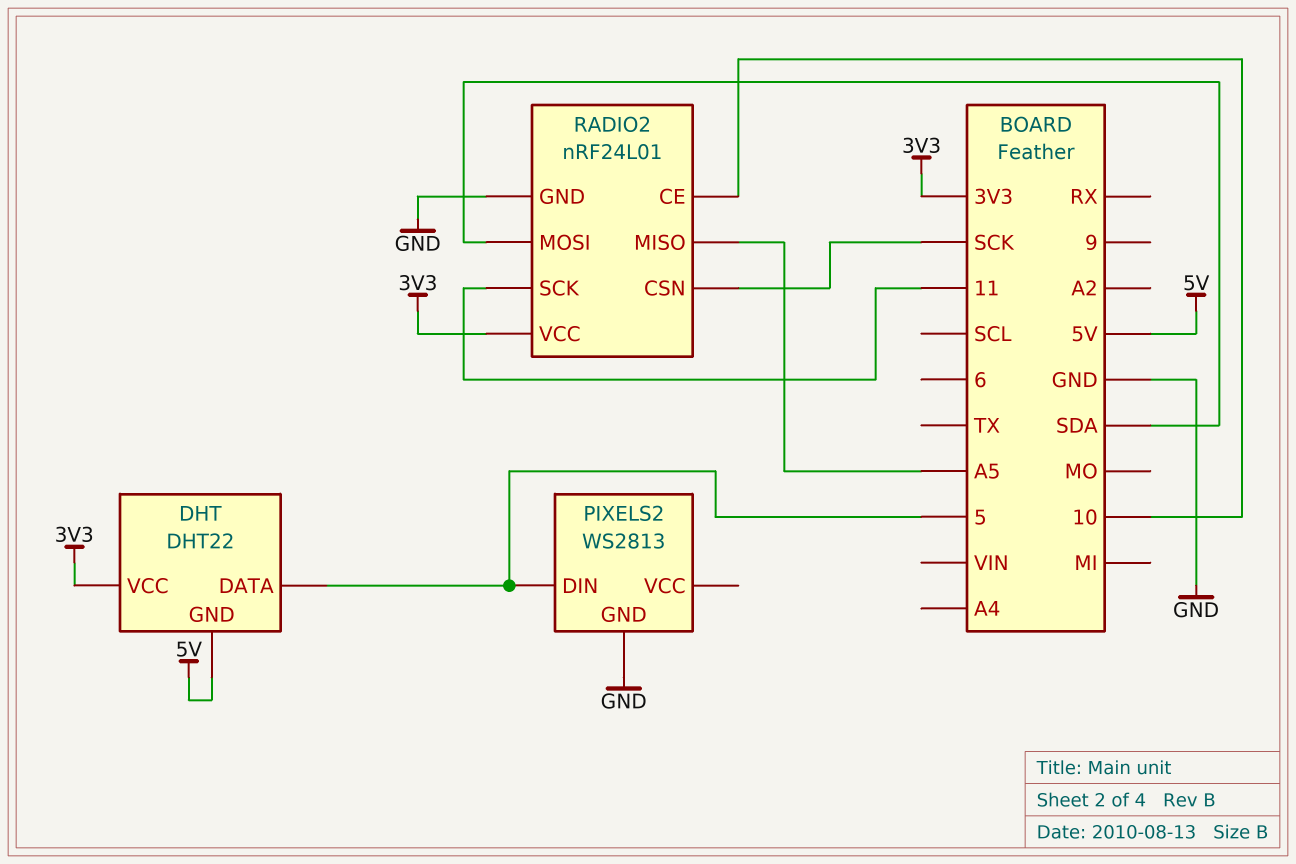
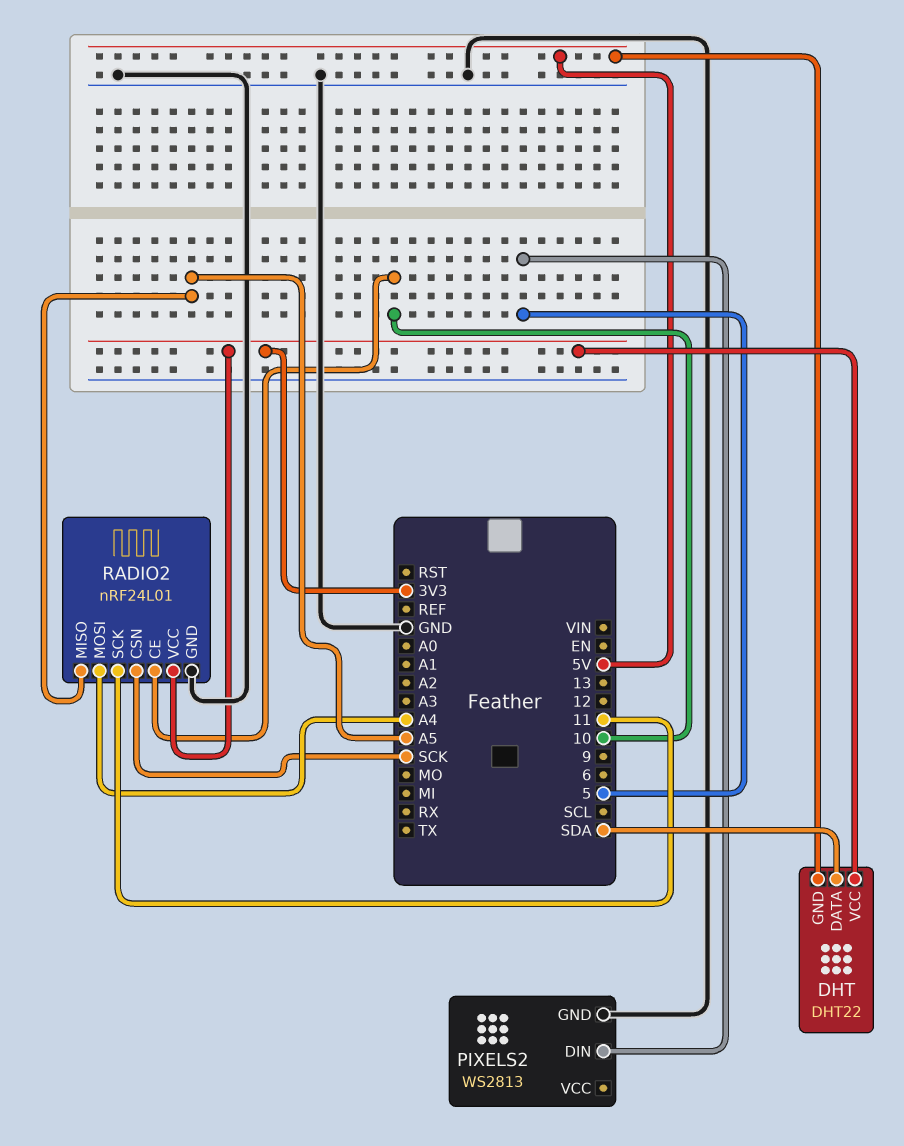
DHT pin DATA: 5 -> SDA
RADIO2 pin MOSI: SDA -> A4

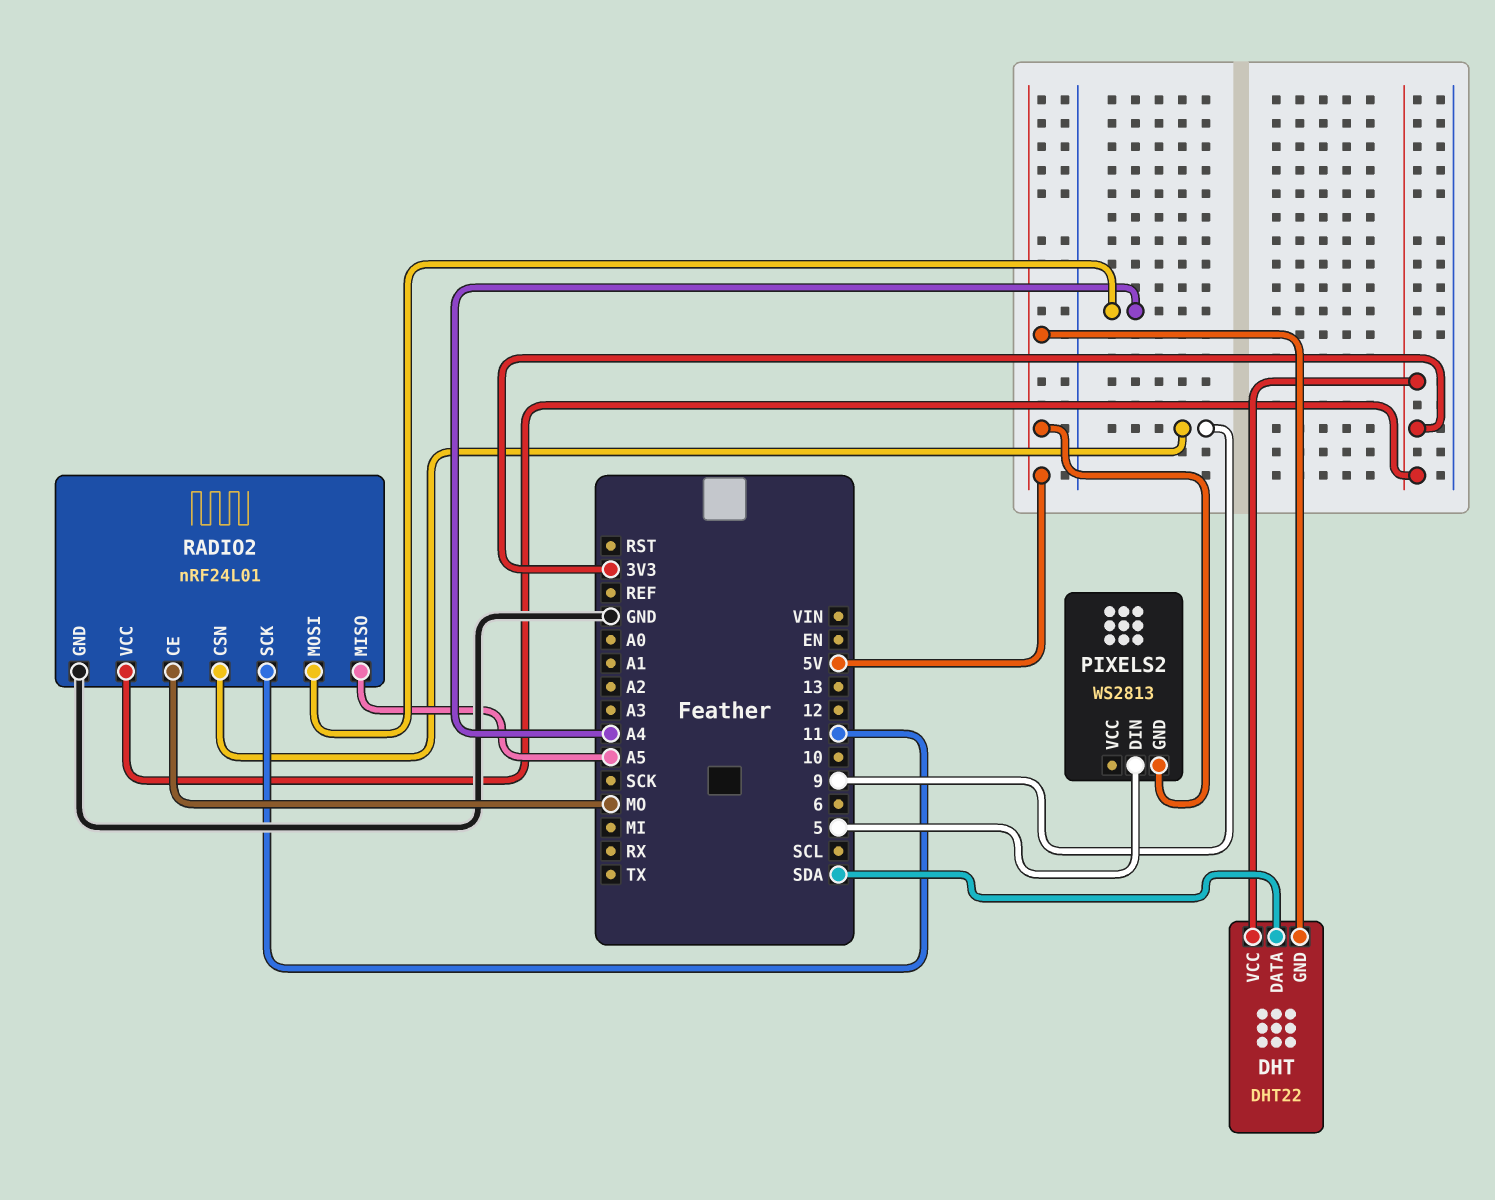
PIXELS2 pin GND: GND -> 5V
RADIO2 pin CE: 10 -> MO
RADIO2 pin CSN: SCK -> 9

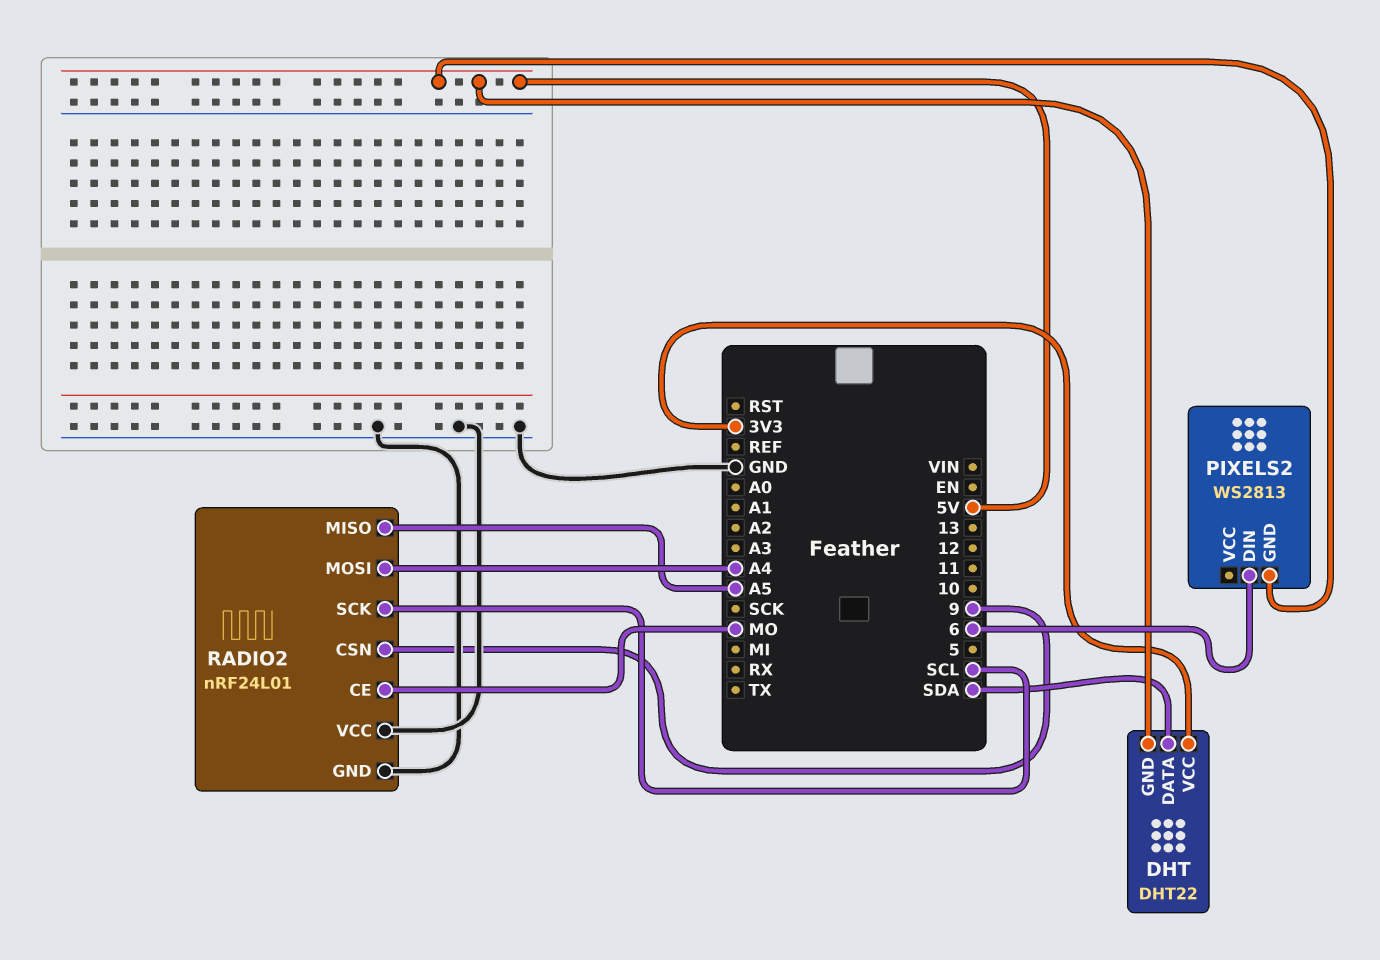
PIXELS2 pin DIN: 5 -> 6
RADIO2 pin SCK: 11 -> SCL
RADIO2 pin VCC: 3V3 -> GND

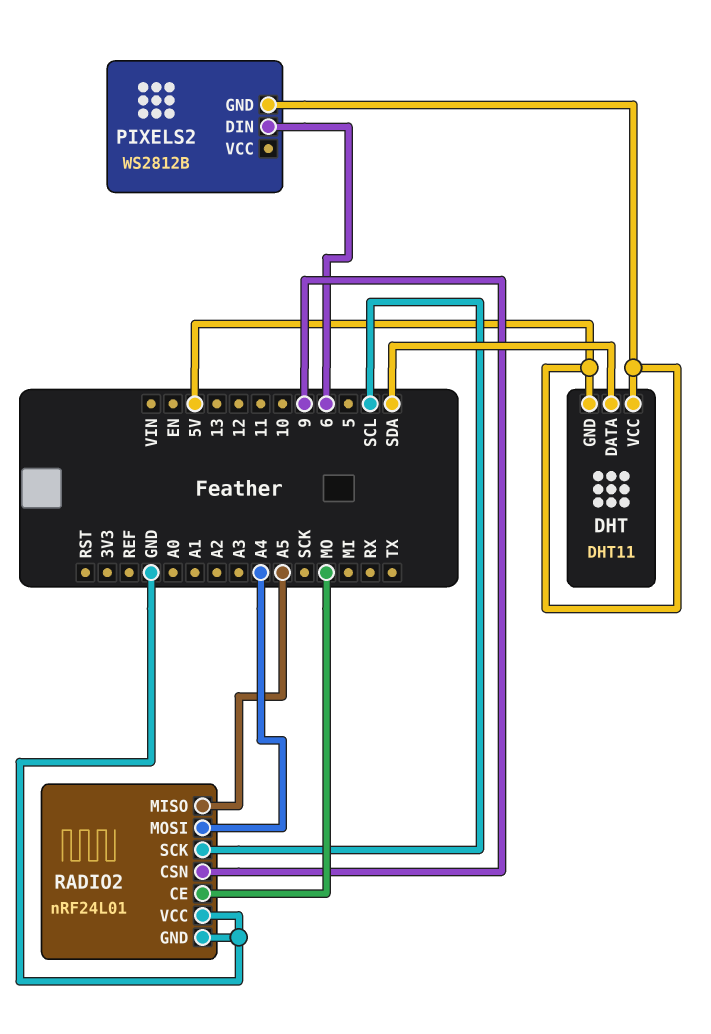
DHT: DHT22 -> DHT11
DHT pin VCC: 3V3 -> 5V
PIXELS2: WS2813 -> WS2812B

